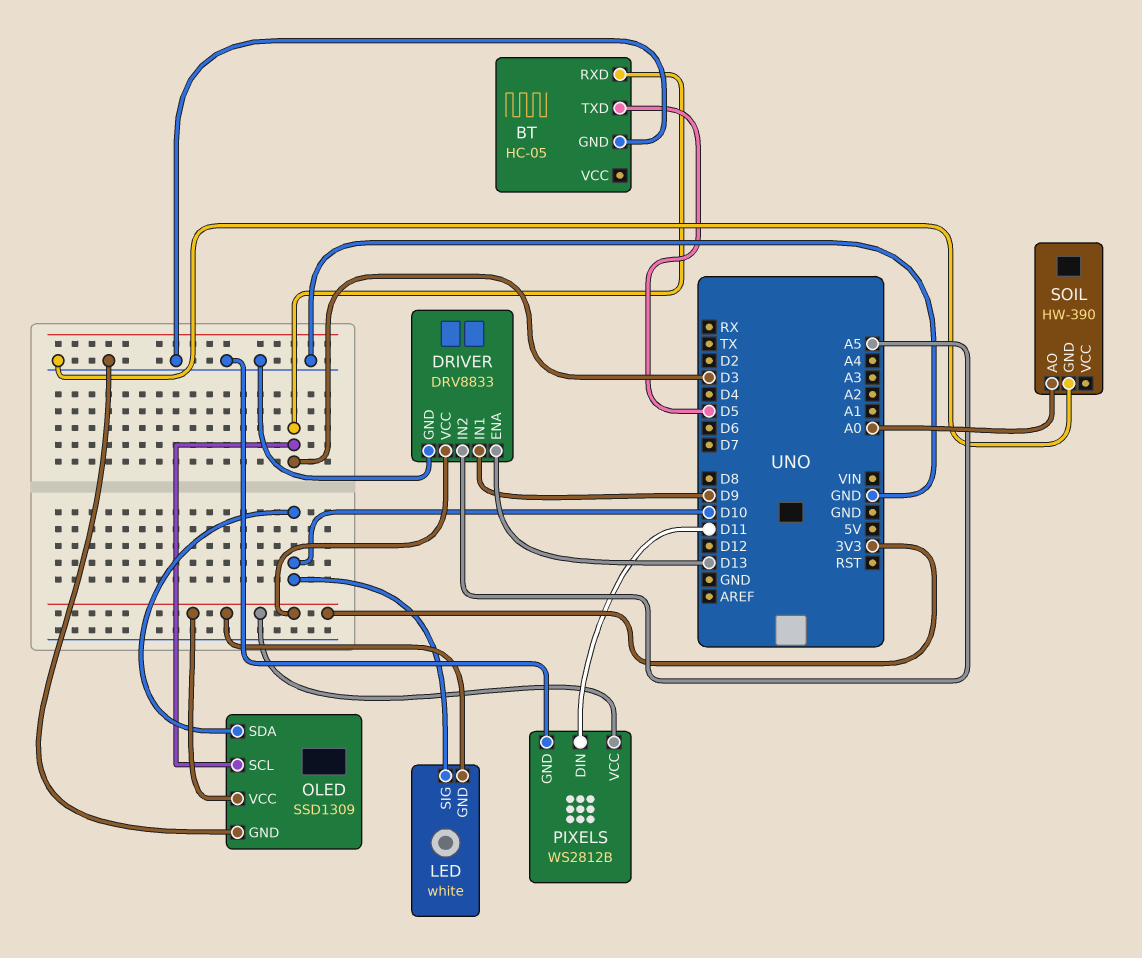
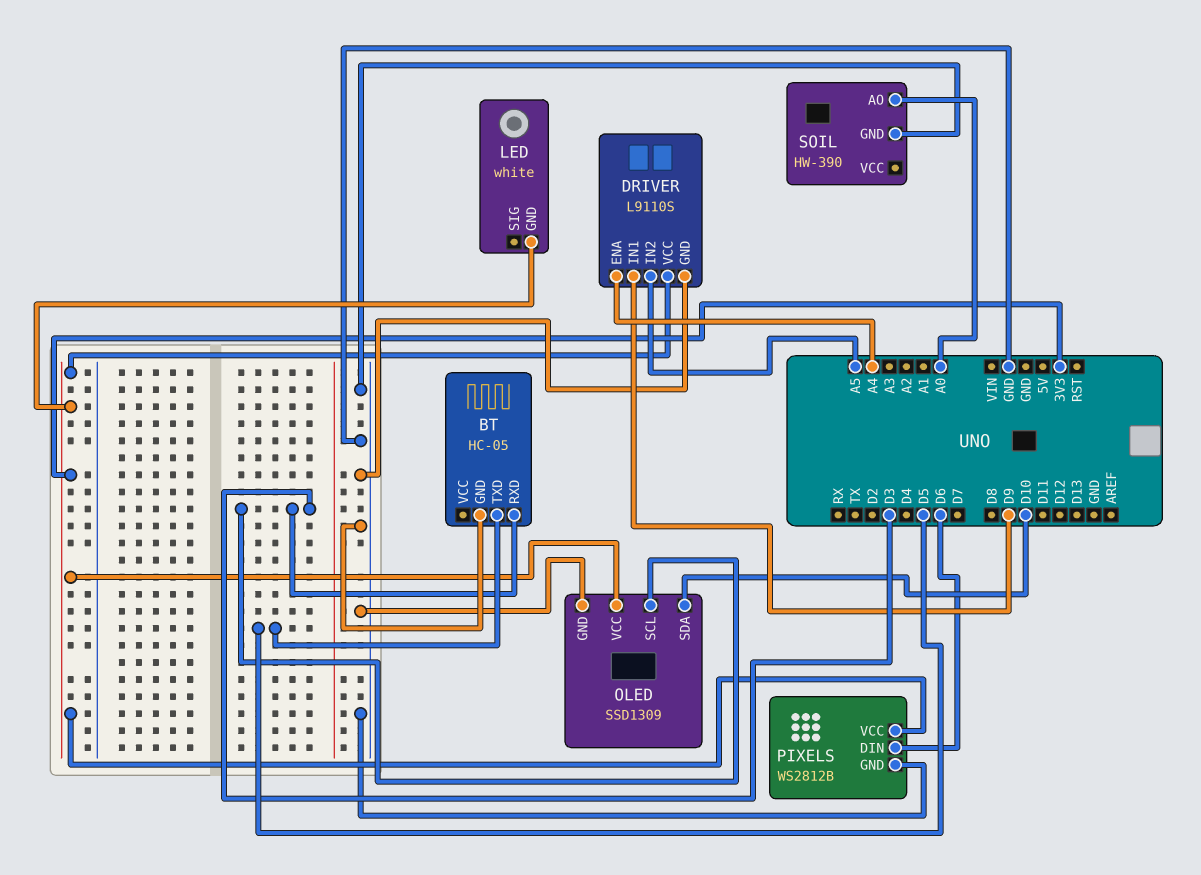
DRIVER: DRV8833 -> L9110S
DRIVER pin ENA: D13 -> A4
LED pin SIG: D10 -> none
PIXELS pin DIN: D11 -> D6

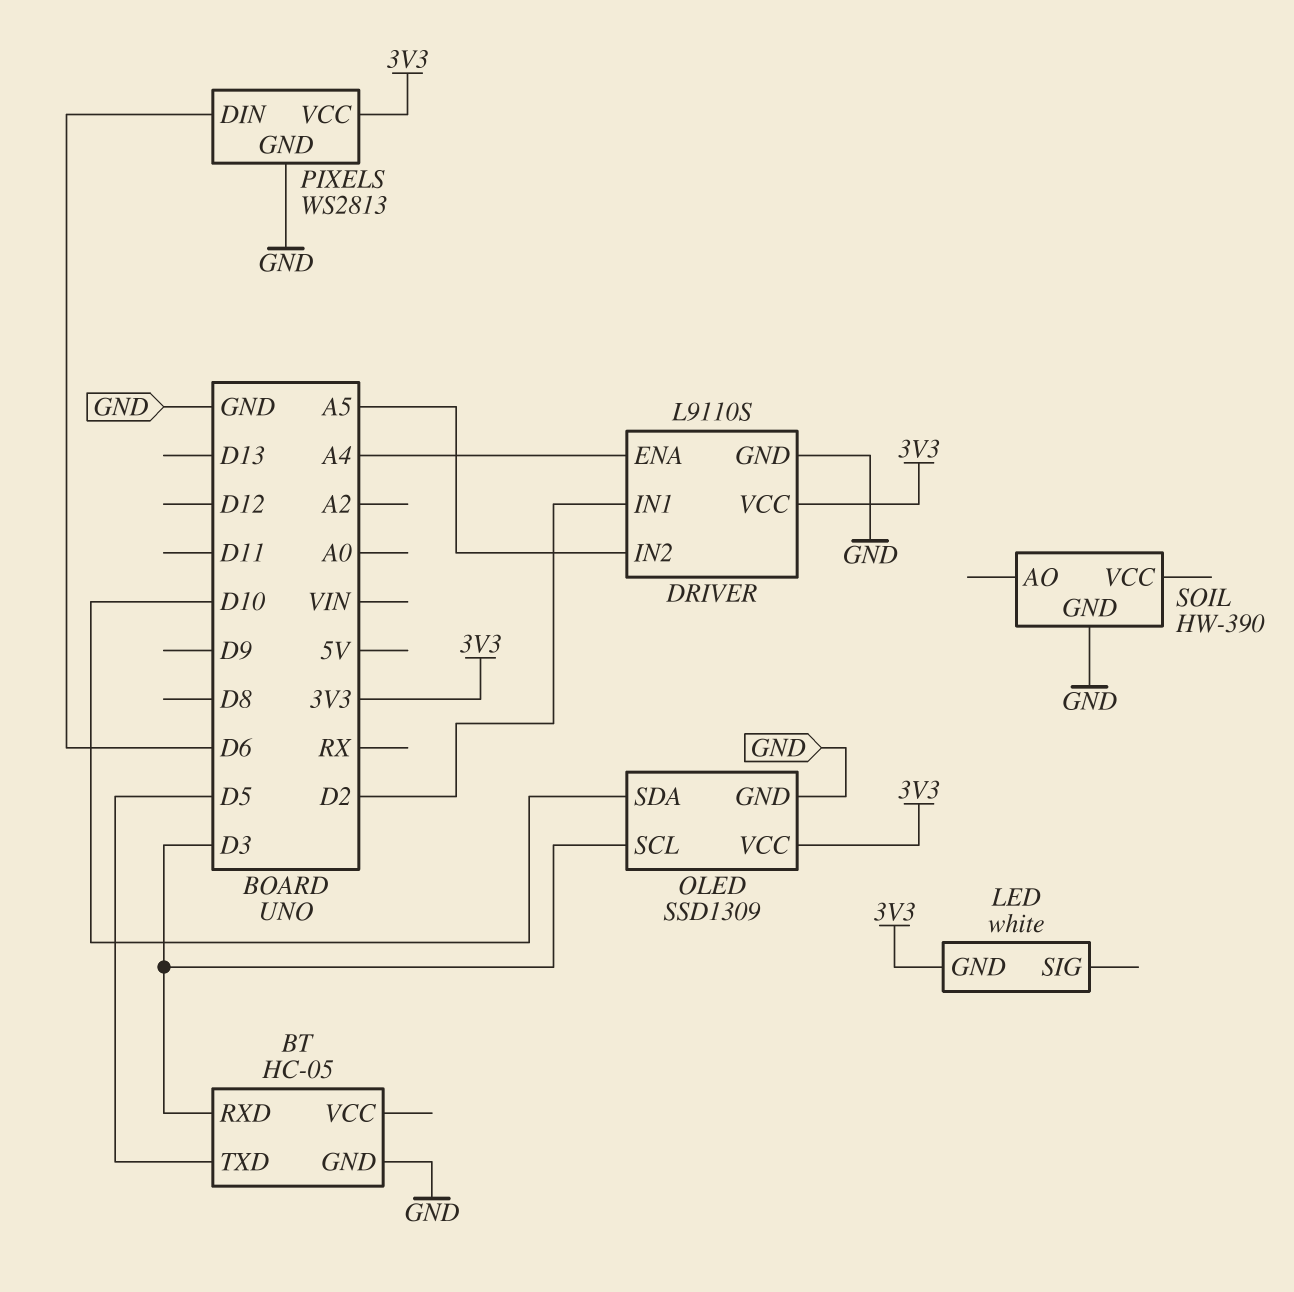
DRIVER pin IN1: D9 -> D2
PIXELS: WS2812B -> WS2813
SOIL pin AO: A0 -> none

